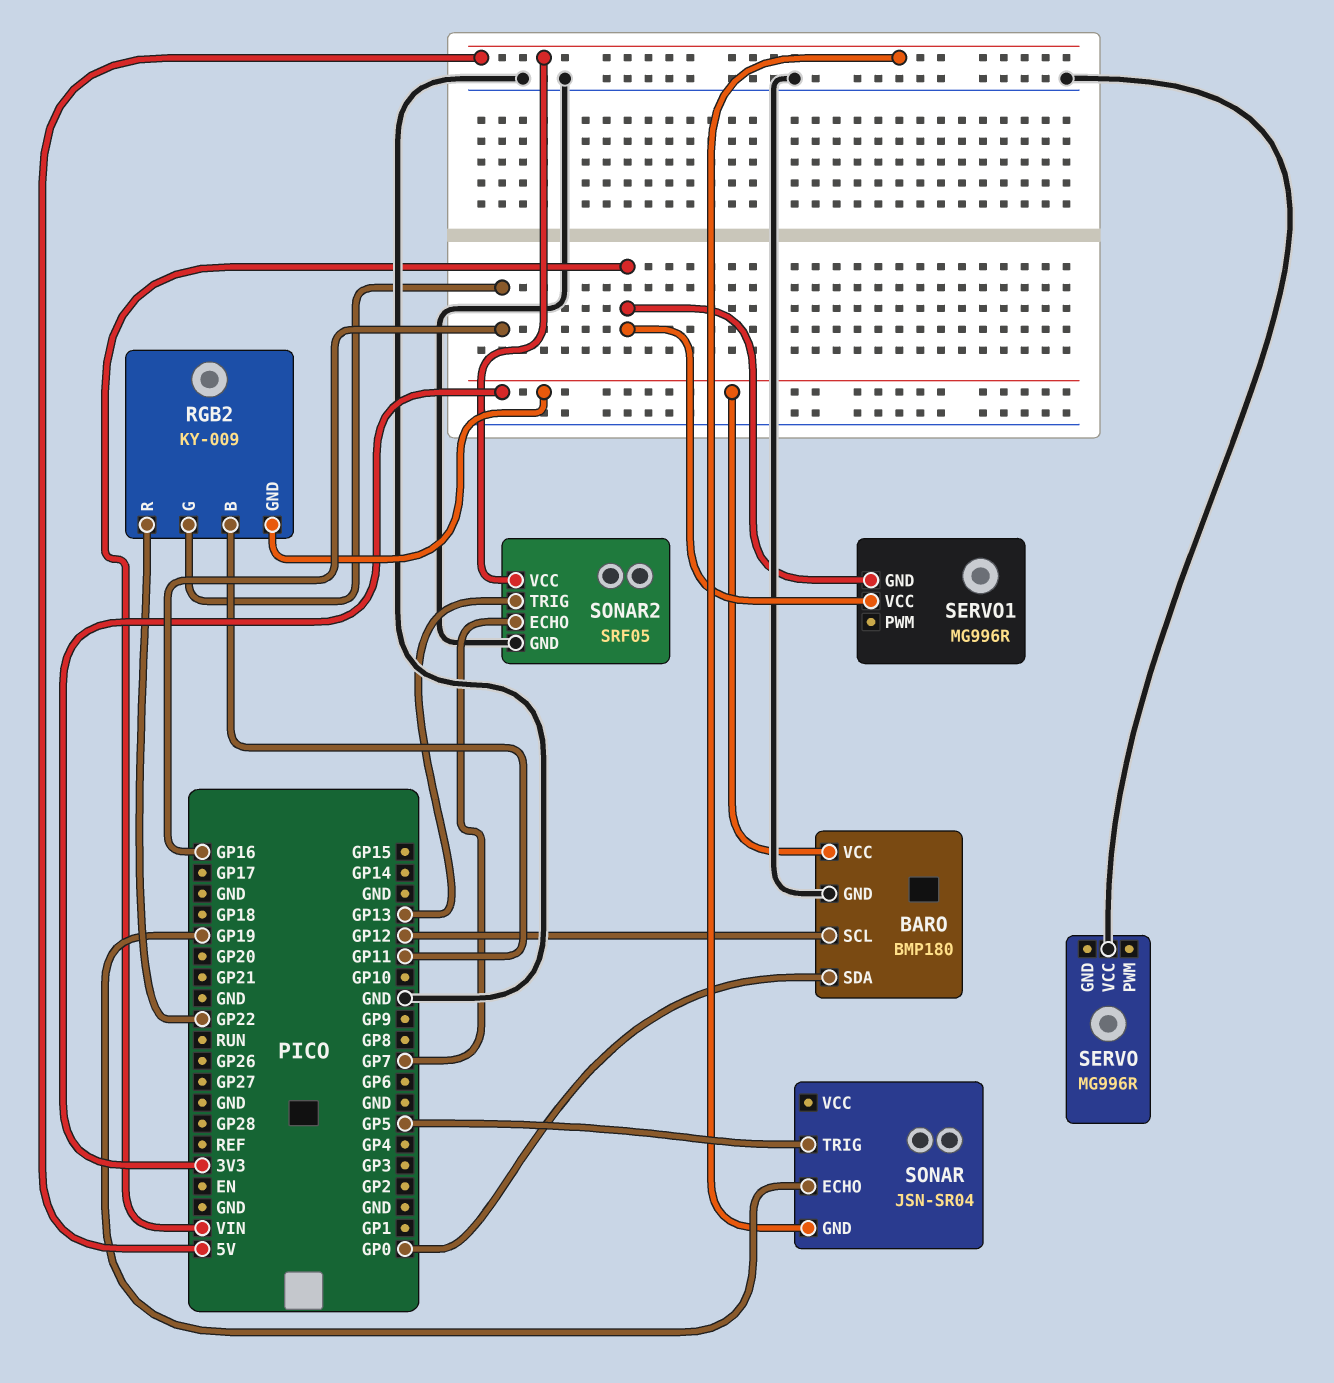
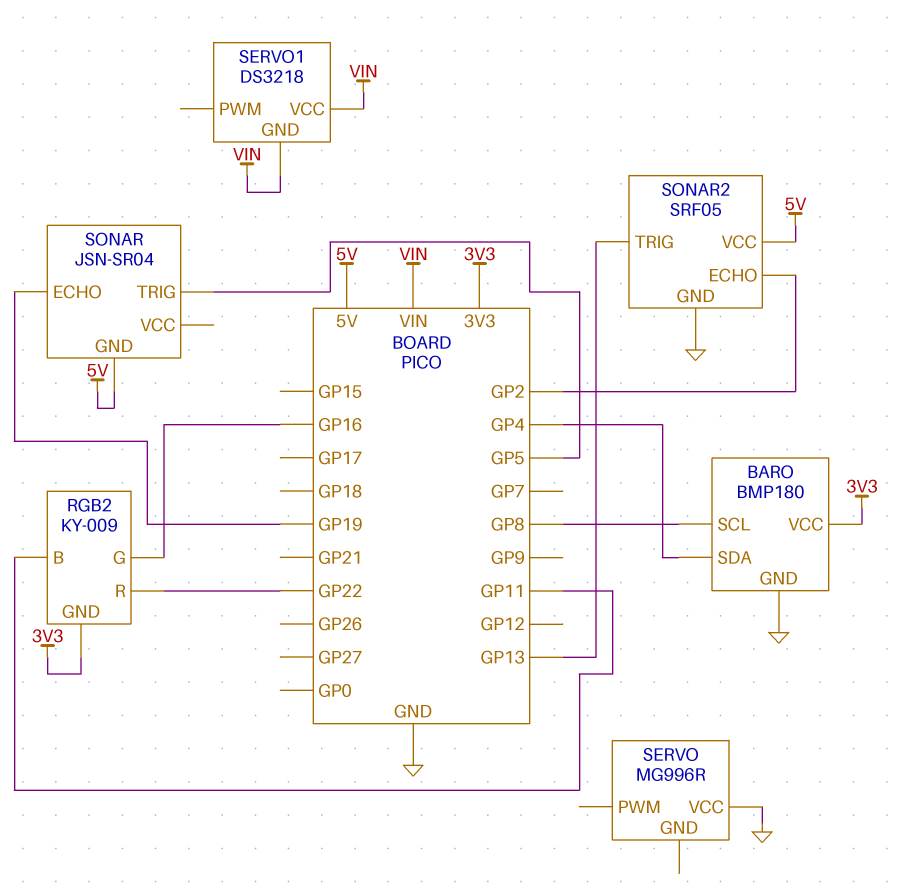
BARO pin SCL: GP12 -> GP8
BARO pin SDA: GP0 -> GP4
SERVO1: MG996R -> DS3218
SONAR2 pin ECHO: GP7 -> GP2

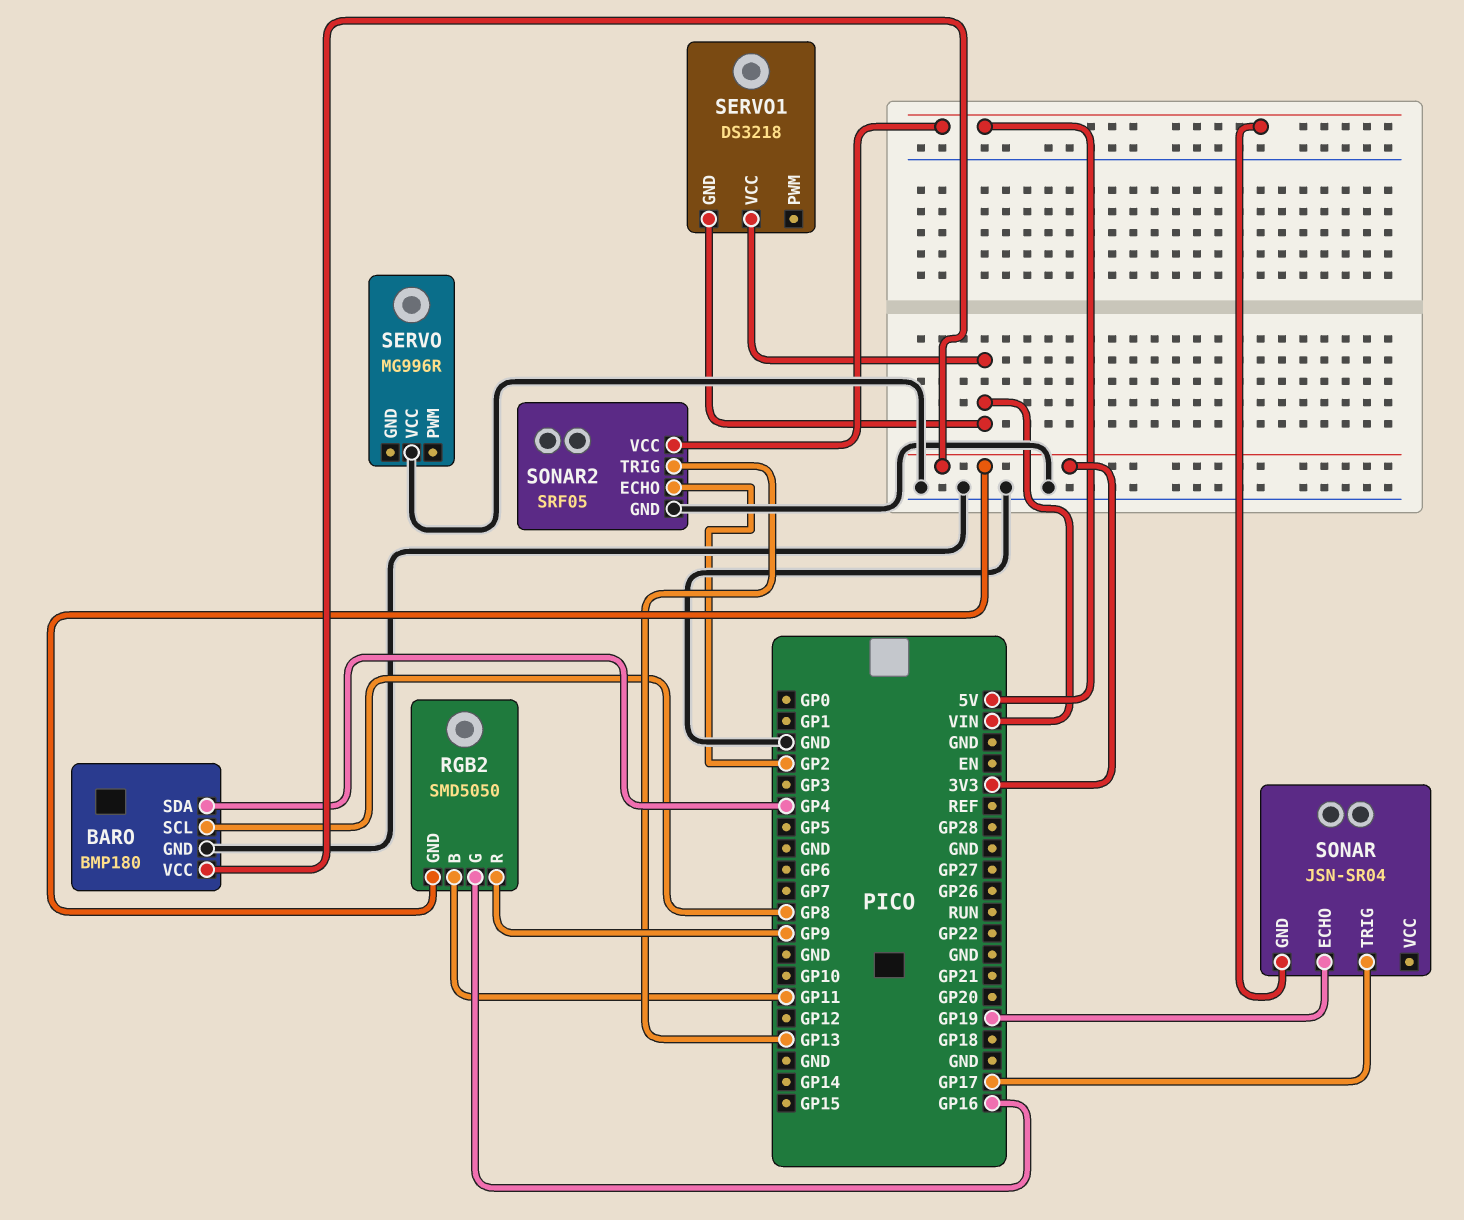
RGB2: KY-009 -> SMD5050
RGB2 pin R: GP22 -> GP9
SONAR pin TRIG: GP5 -> GP17

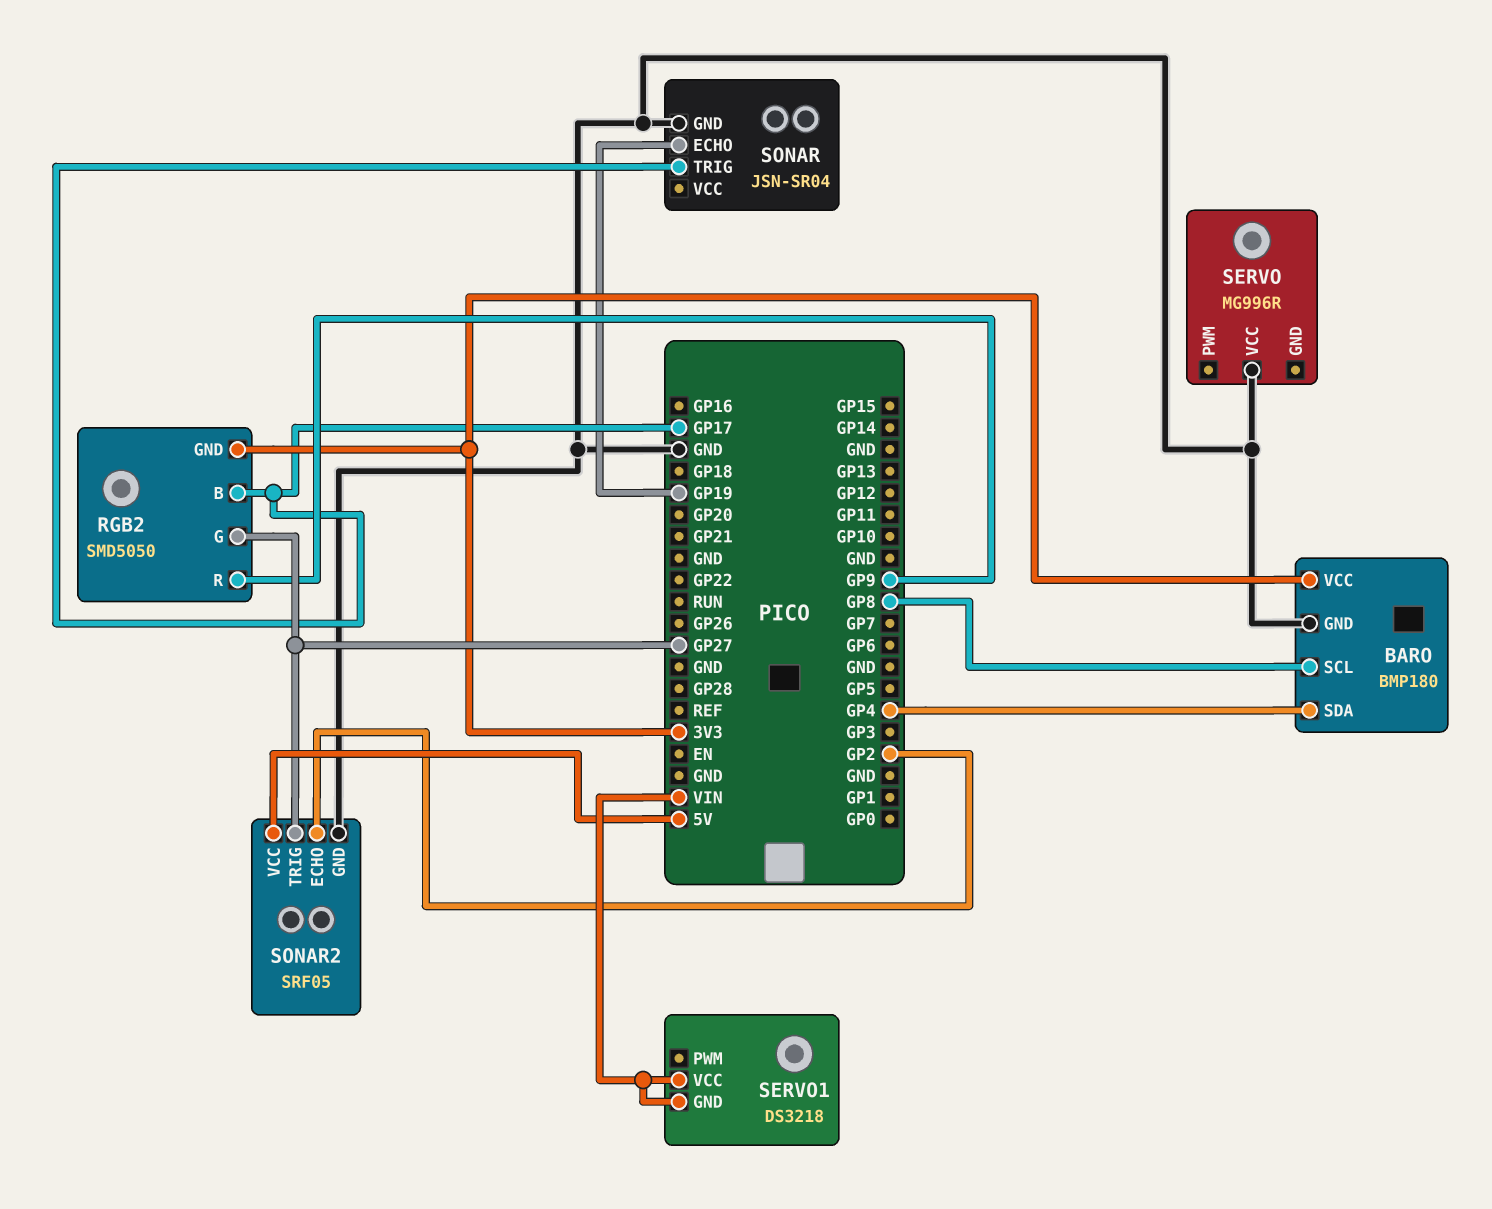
RGB2 pin B: GP11 -> GP17
RGB2 pin G: GP16 -> GP27
SONAR pin GND: 5V -> GND
SONAR2 pin TRIG: GP13 -> GP27

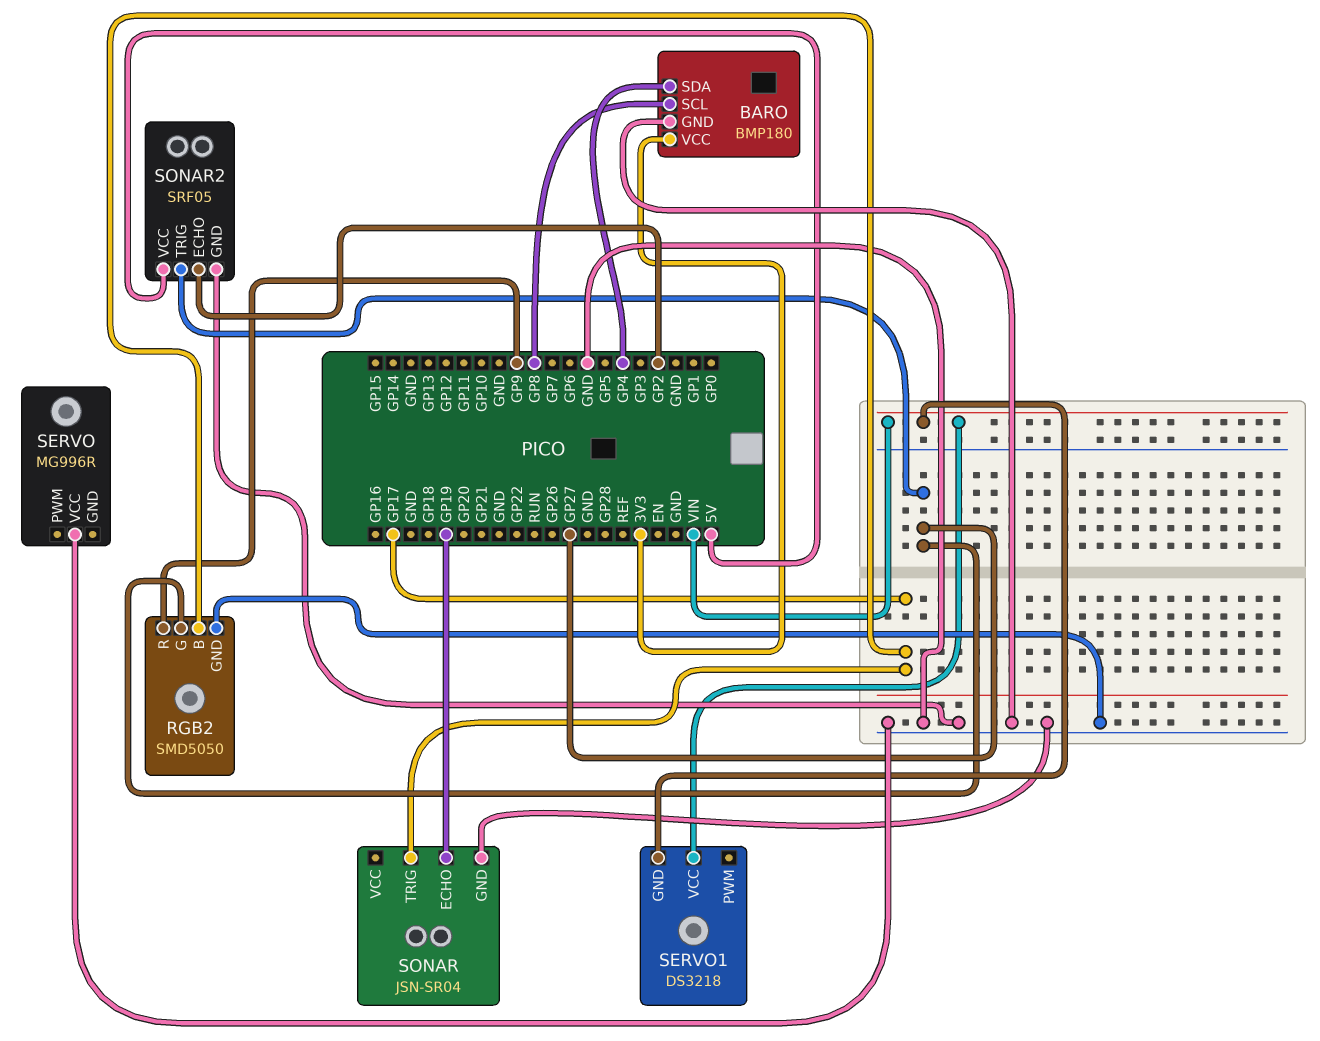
RGB2 pin GND: 3V3 -> GND

